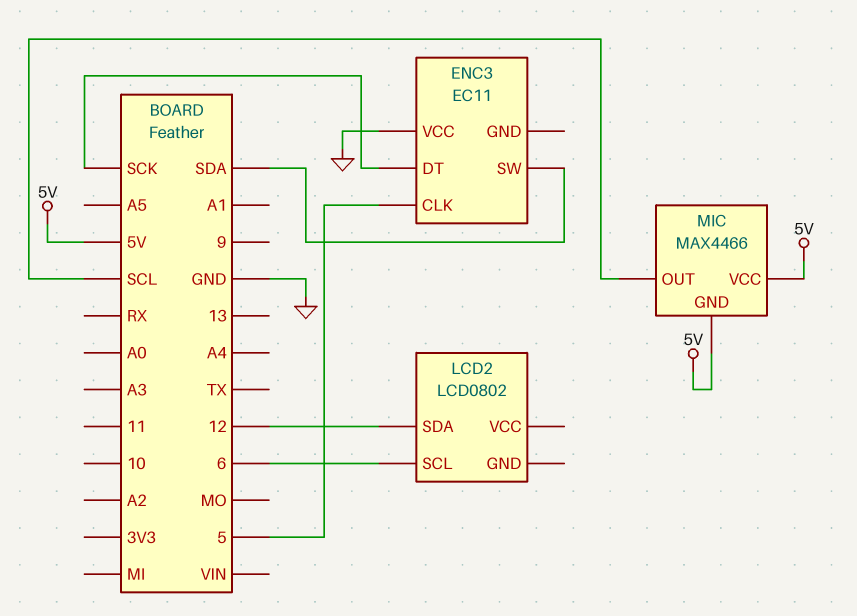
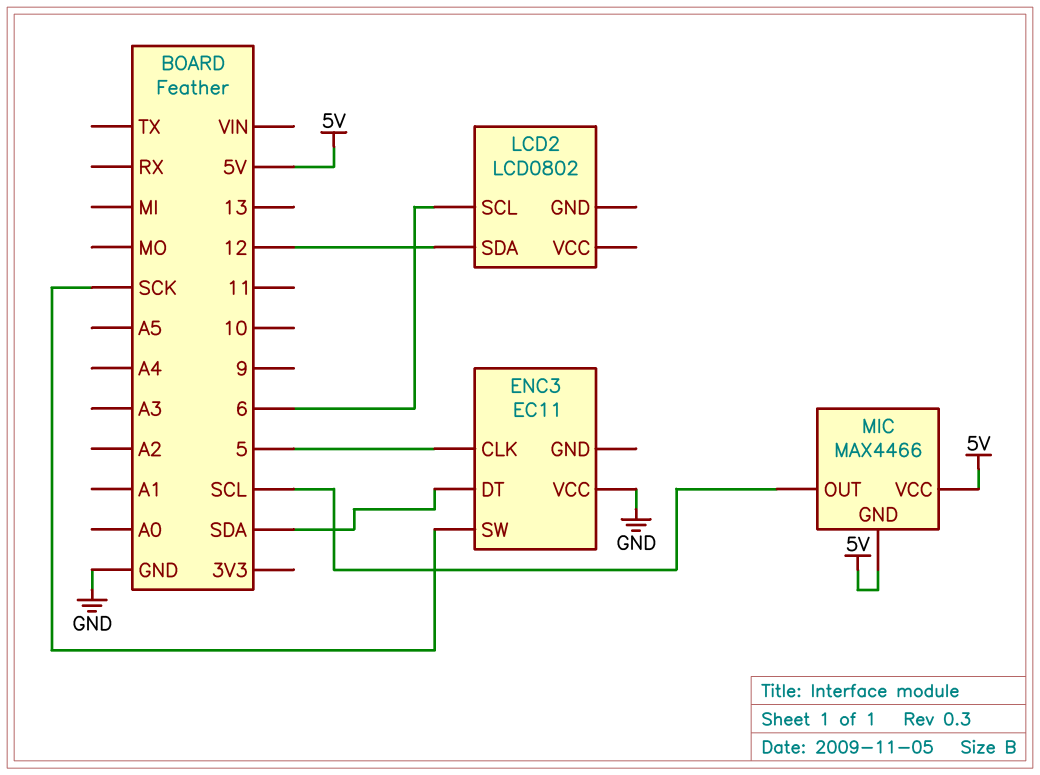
ENC3 pin DT: SCK -> SDA
ENC3 pin SW: SDA -> SCK

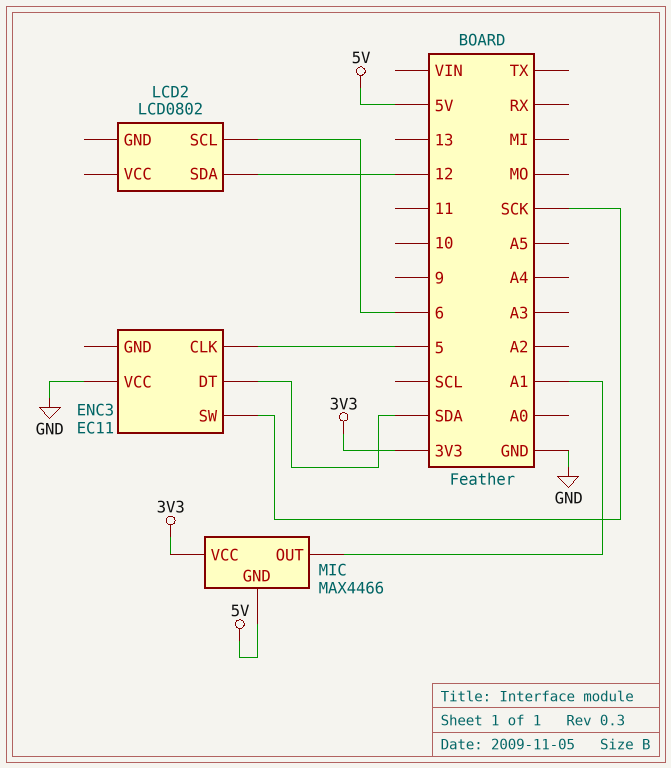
MIC pin OUT: SCL -> A1
MIC pin VCC: 5V -> 3V3

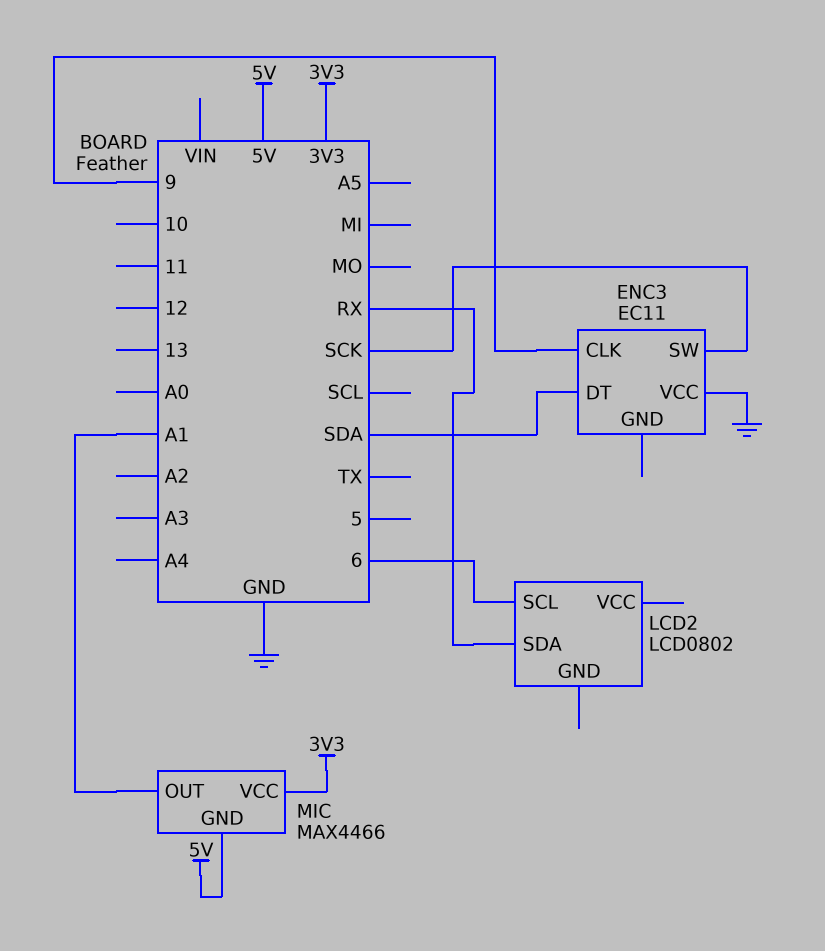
ENC3 pin CLK: 5 -> 9
LCD2 pin SDA: 12 -> RX

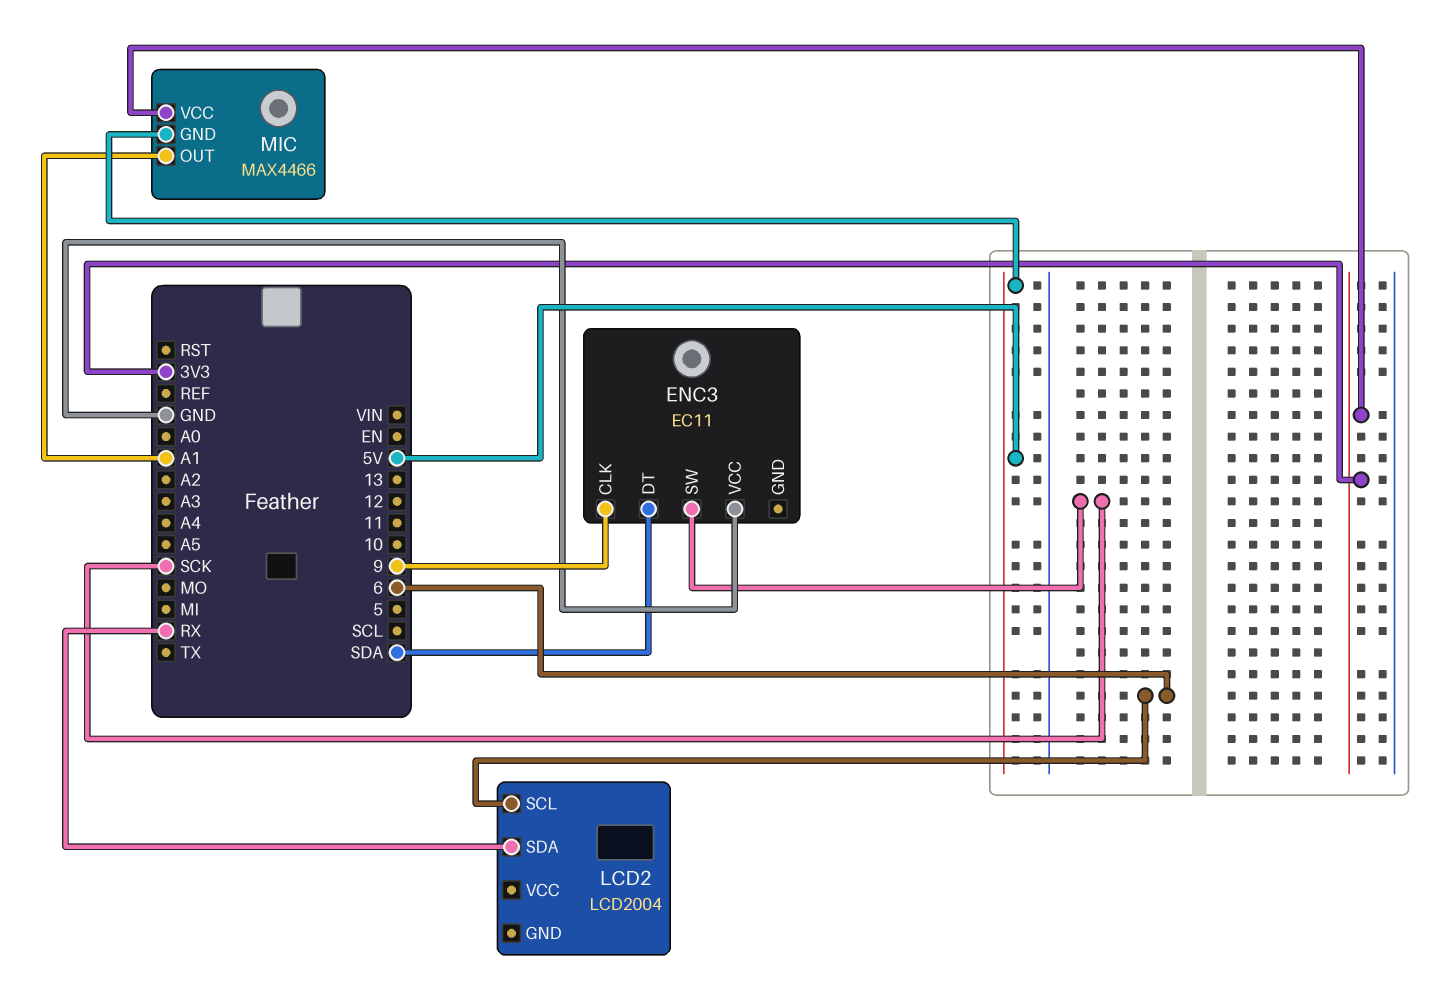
LCD2: LCD0802 -> LCD2004

